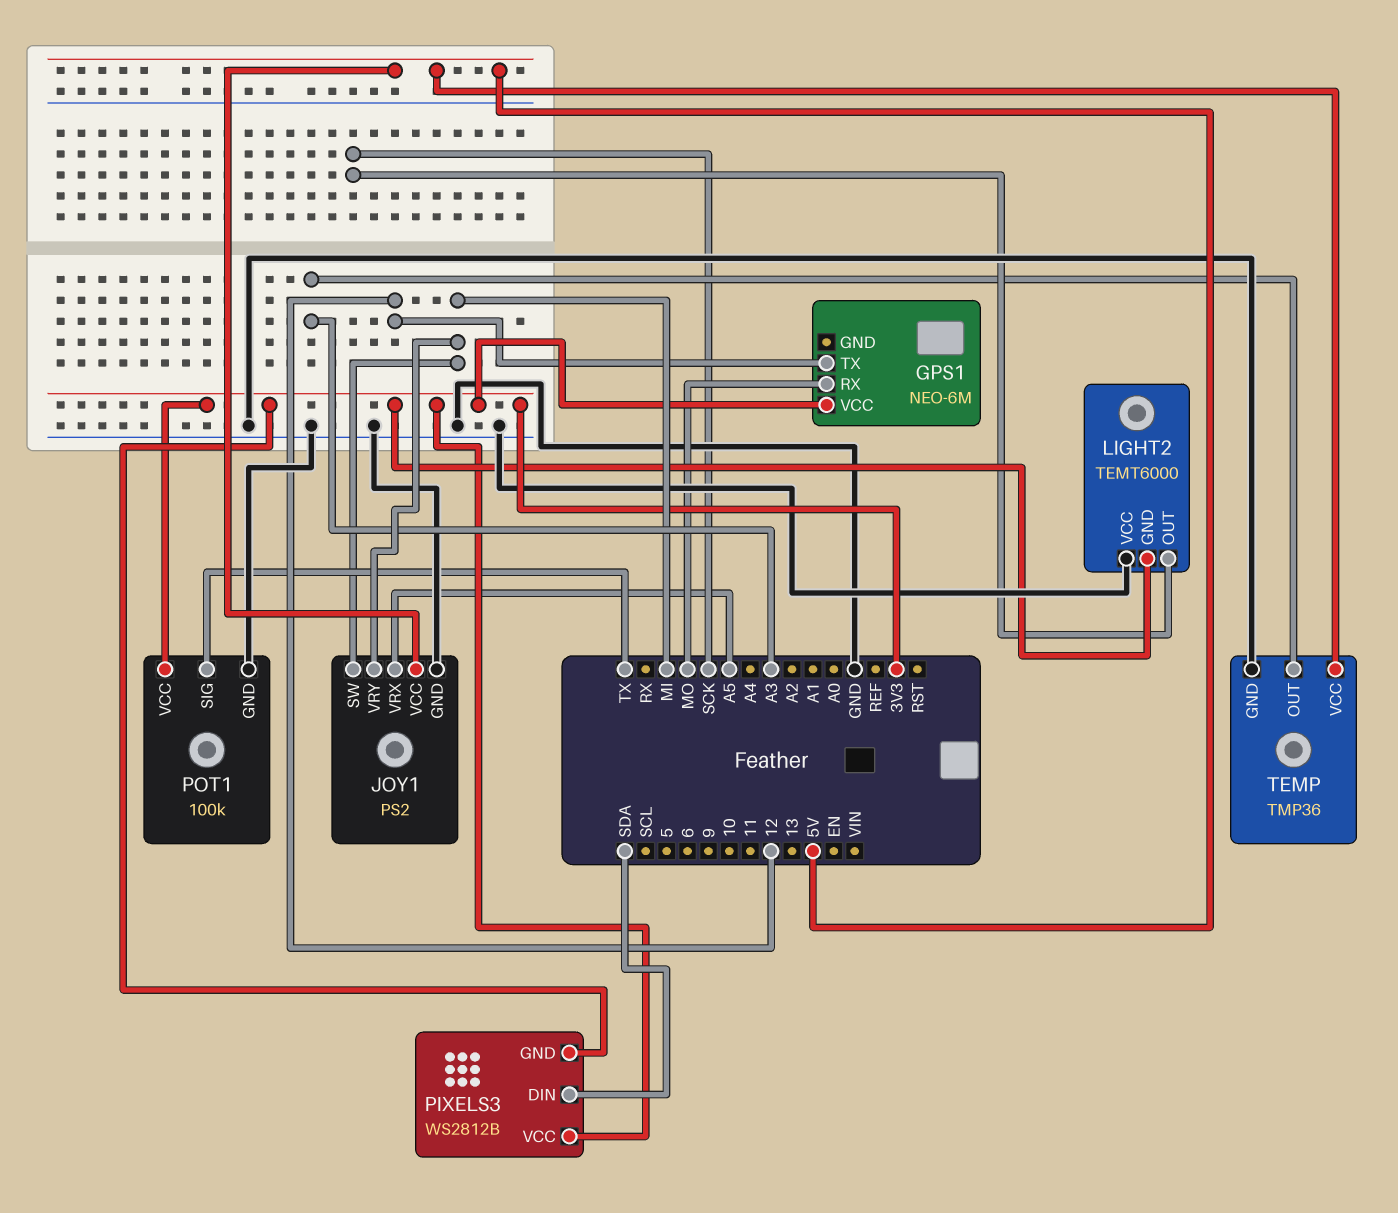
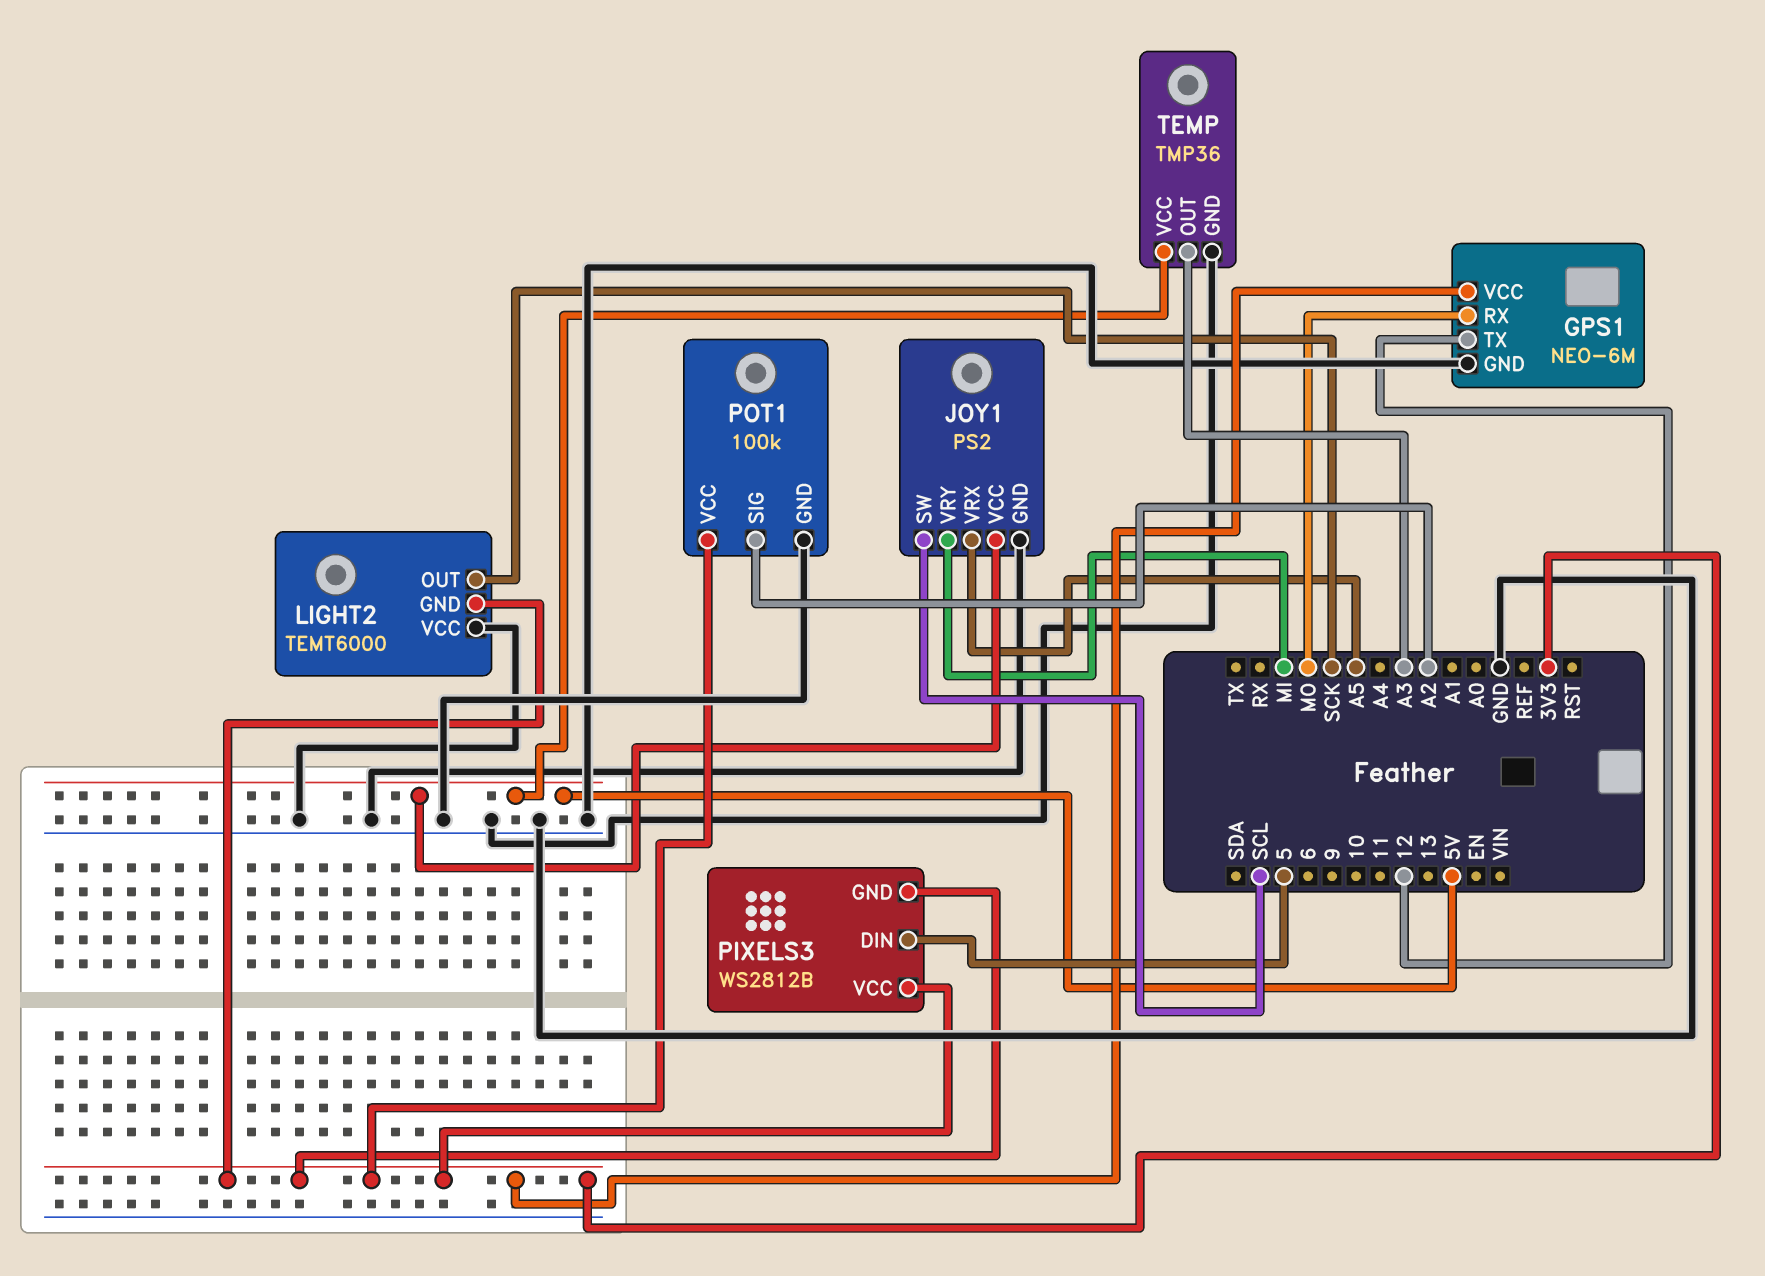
GPS1 pin GND: none -> GND
JOY1 pin SW: MI -> SCL
PIXELS3 pin DIN: SDA -> 5
POT1 pin SIG: TX -> A2

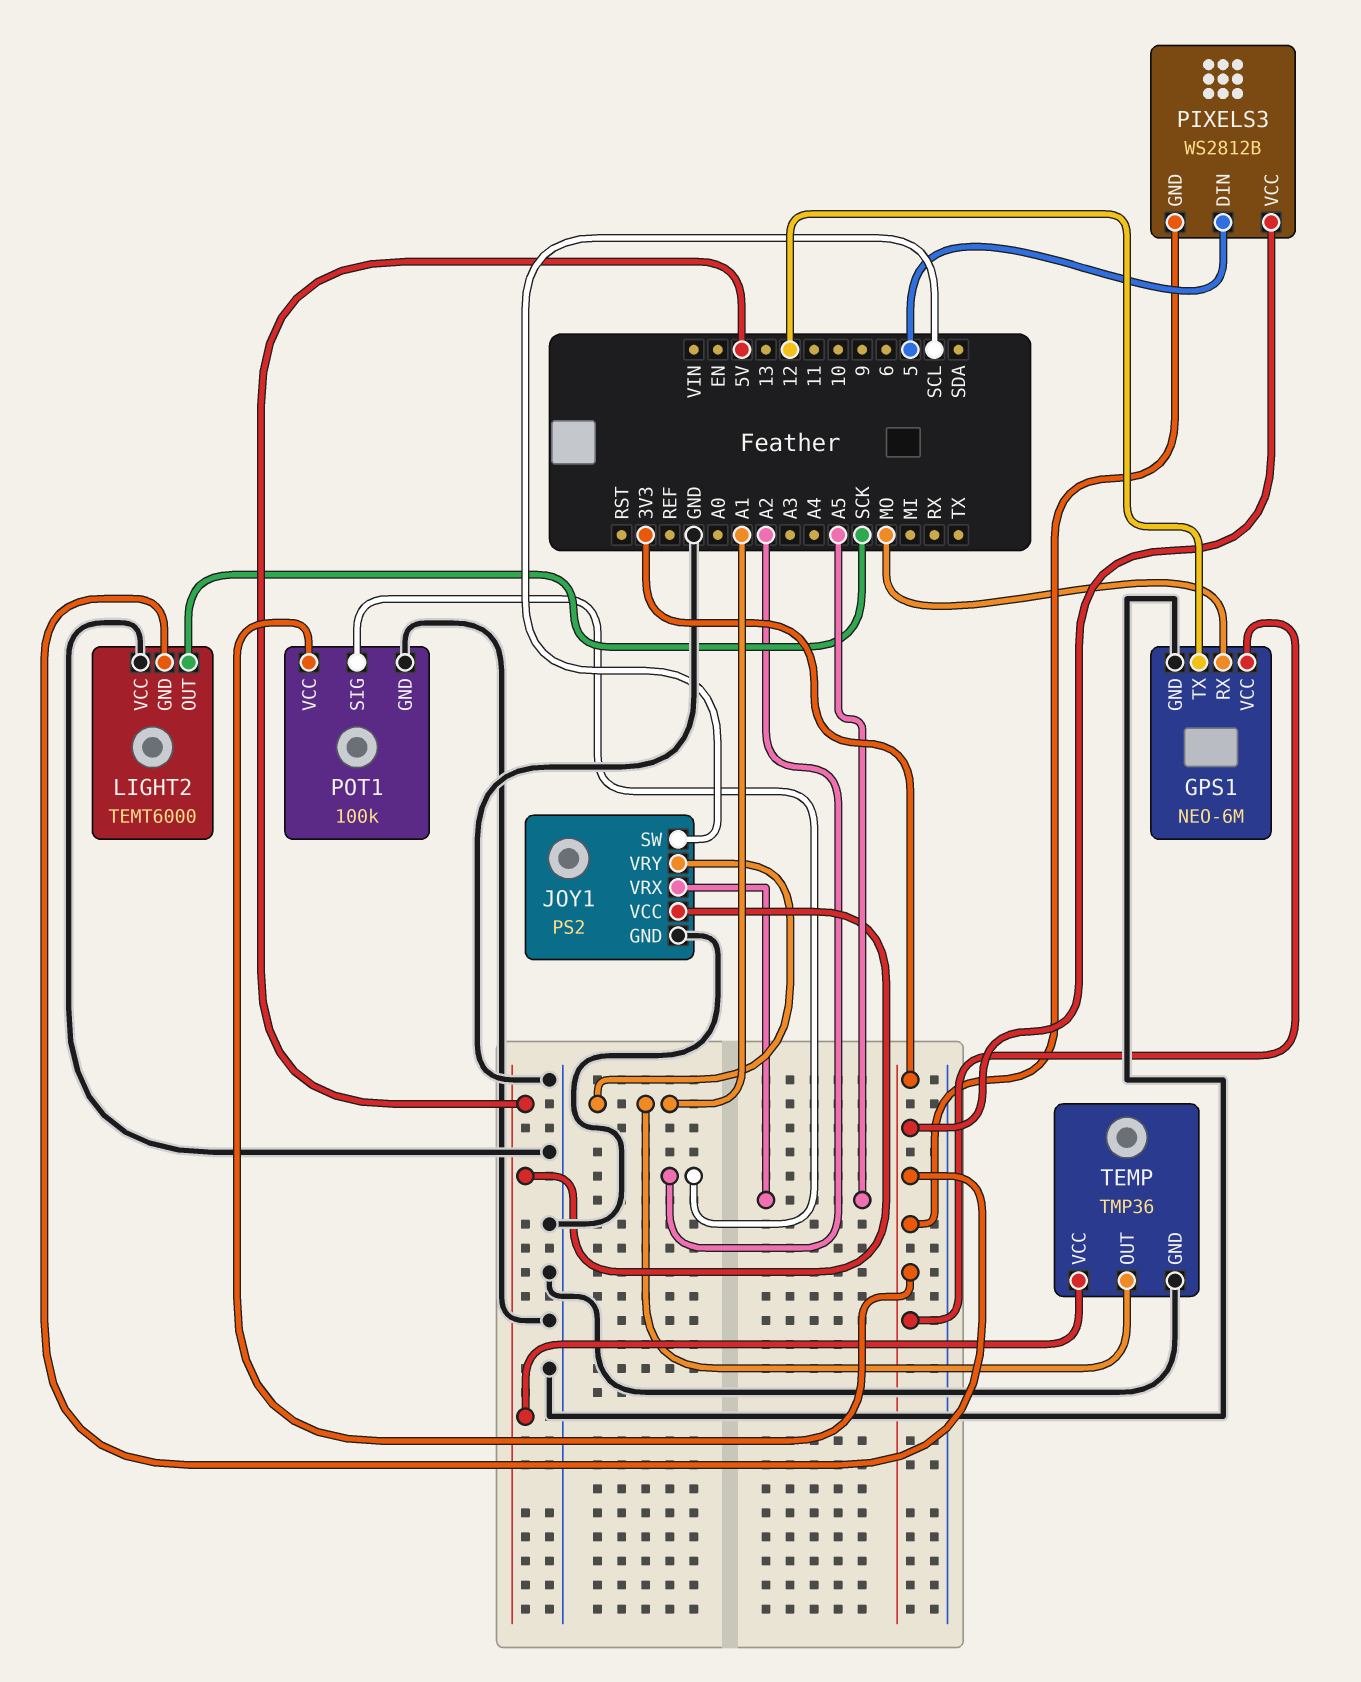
JOY1 pin VRY: MI -> A1
TEMP pin OUT: A3 -> A1

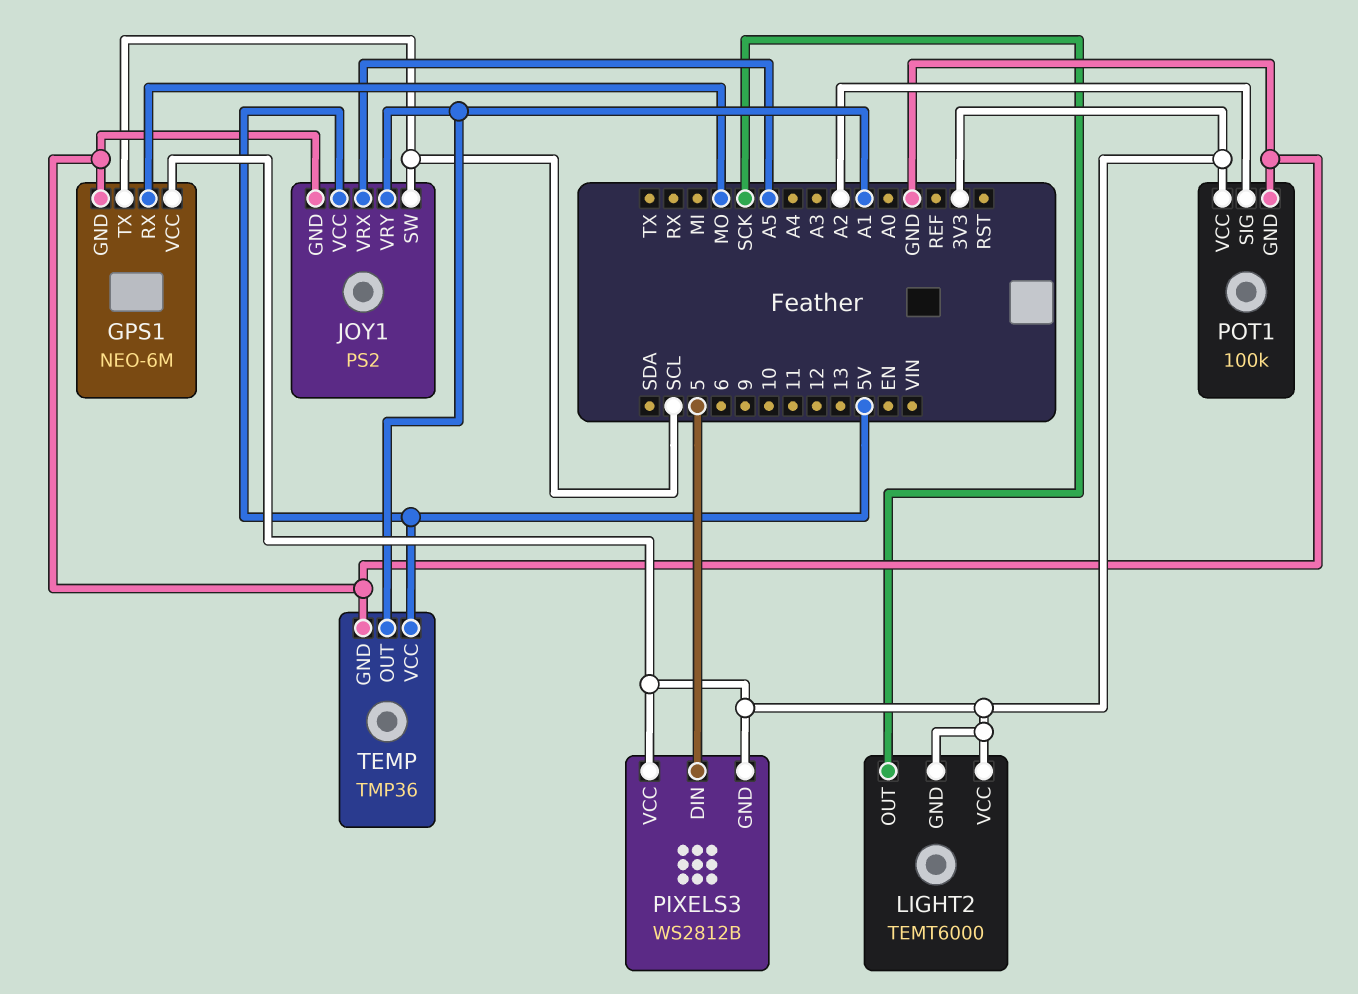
GPS1 pin TX: 12 -> SCL
LIGHT2 pin VCC: GND -> 3V3

